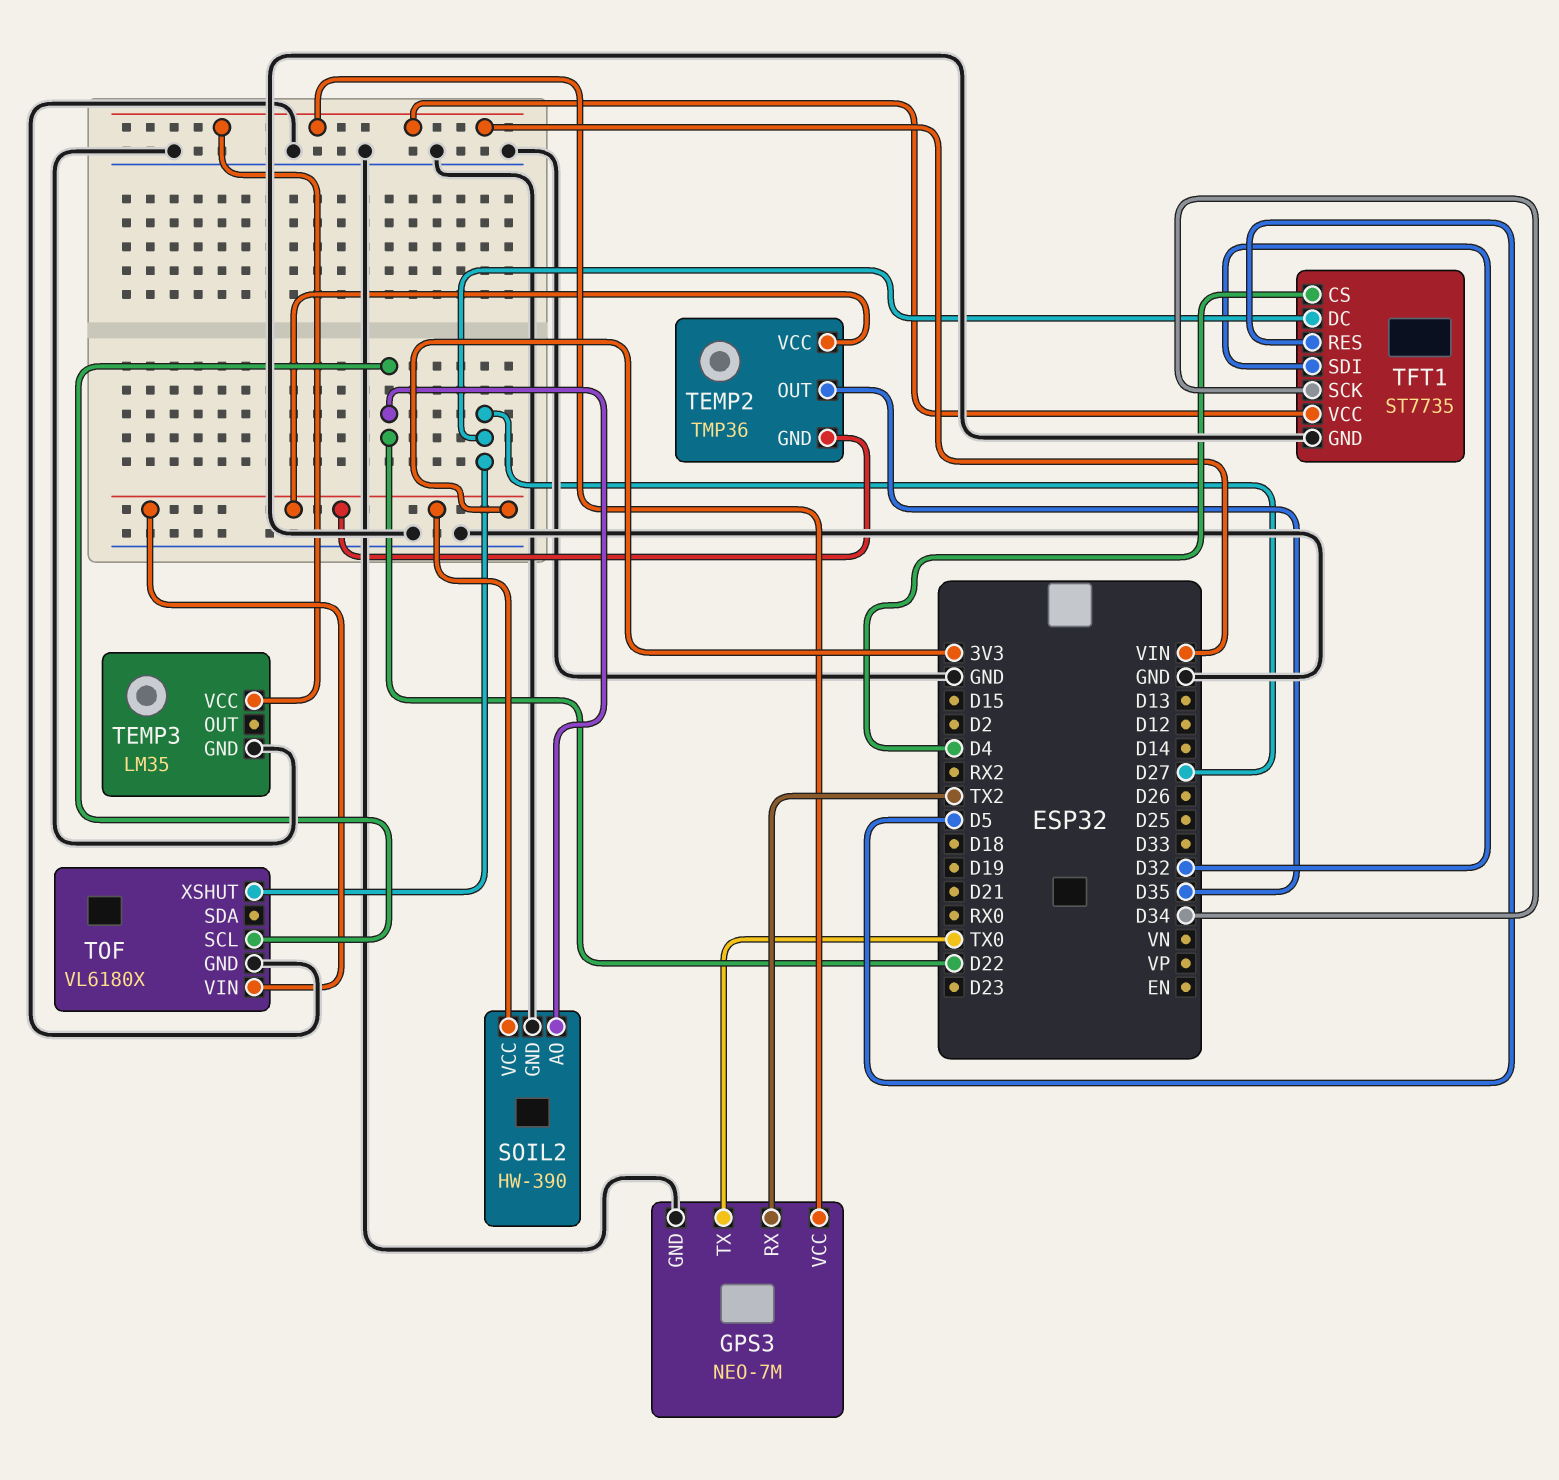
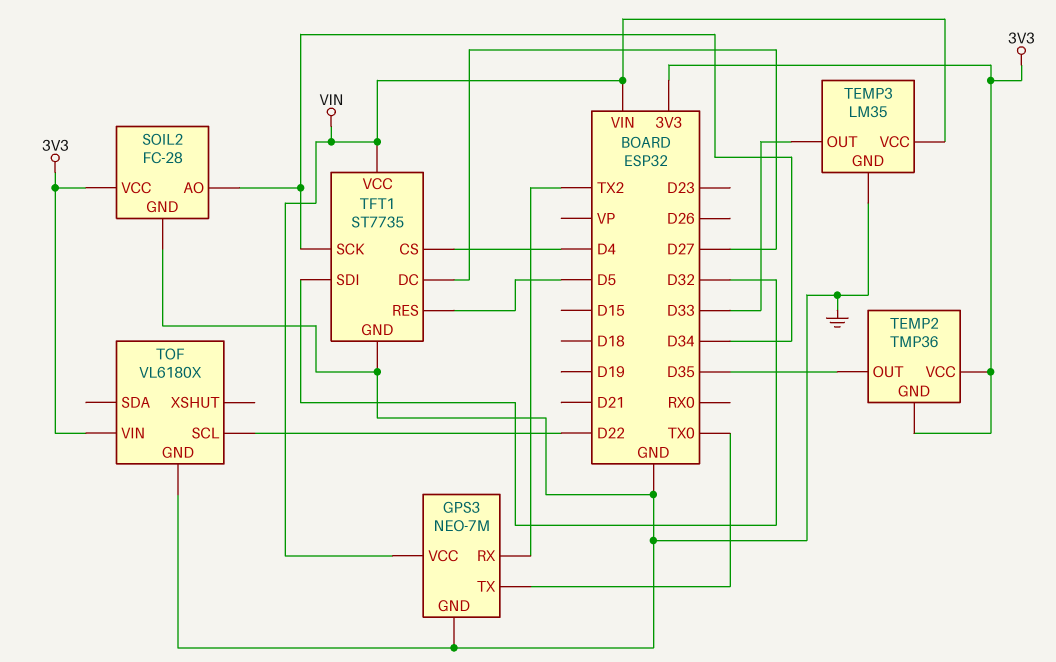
SOIL2: HW-390 -> FC-28
SOIL2 pin AO: D22 -> D34
TEMP3 pin OUT: none -> D33
TOF pin XSHUT: D27 -> none

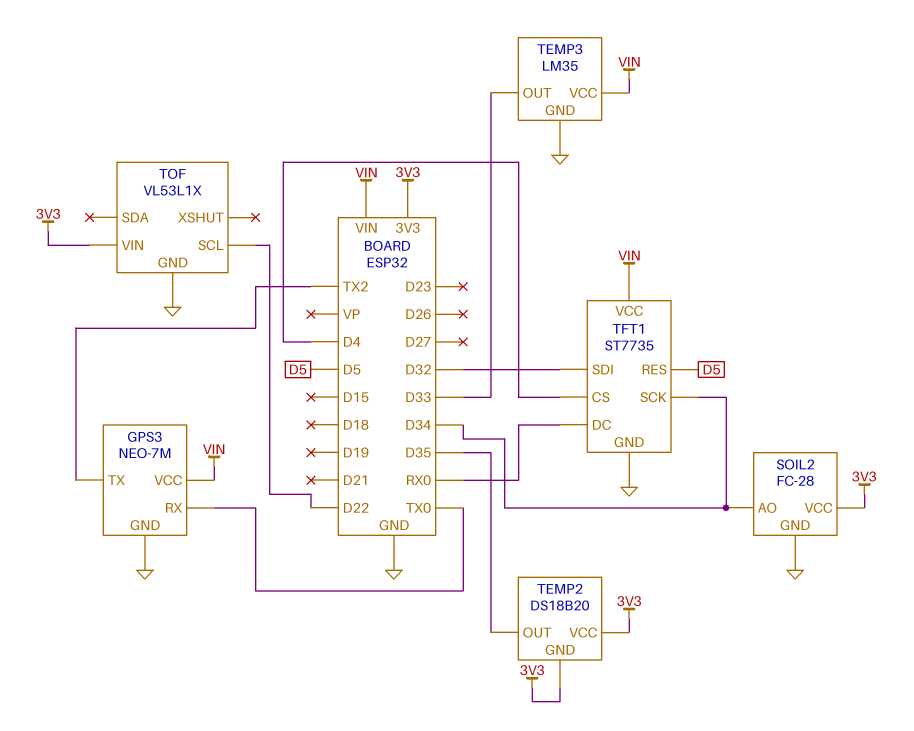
GPS3 pin RX: TX2 -> TX0
GPS3 pin TX: TX0 -> TX2
TEMP2: TMP36 -> DS18B20
TFT1 pin DC: D27 -> RX0
TOF: VL6180X -> VL53L1X

